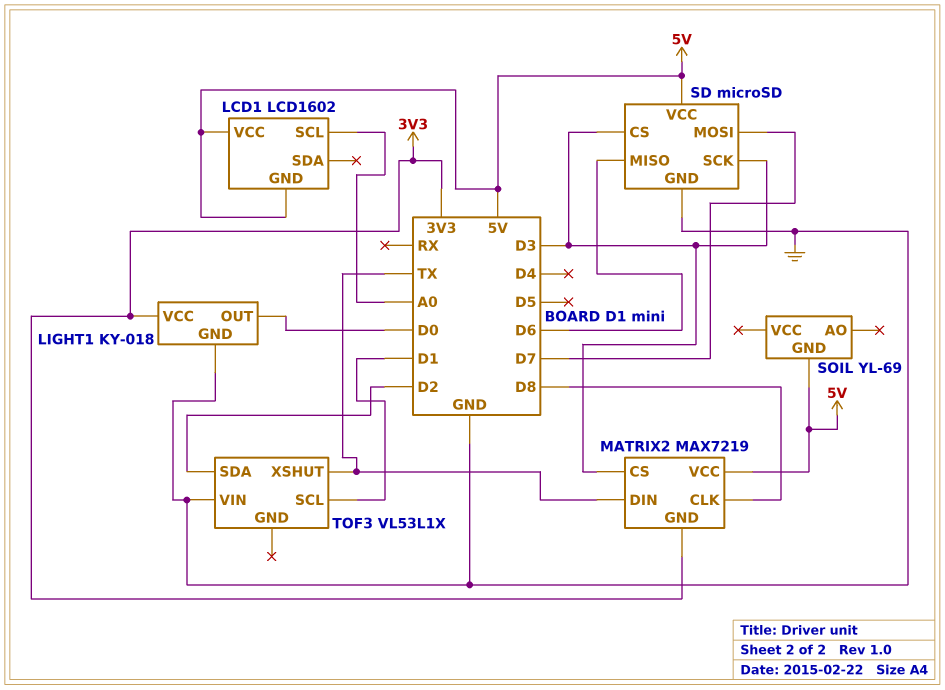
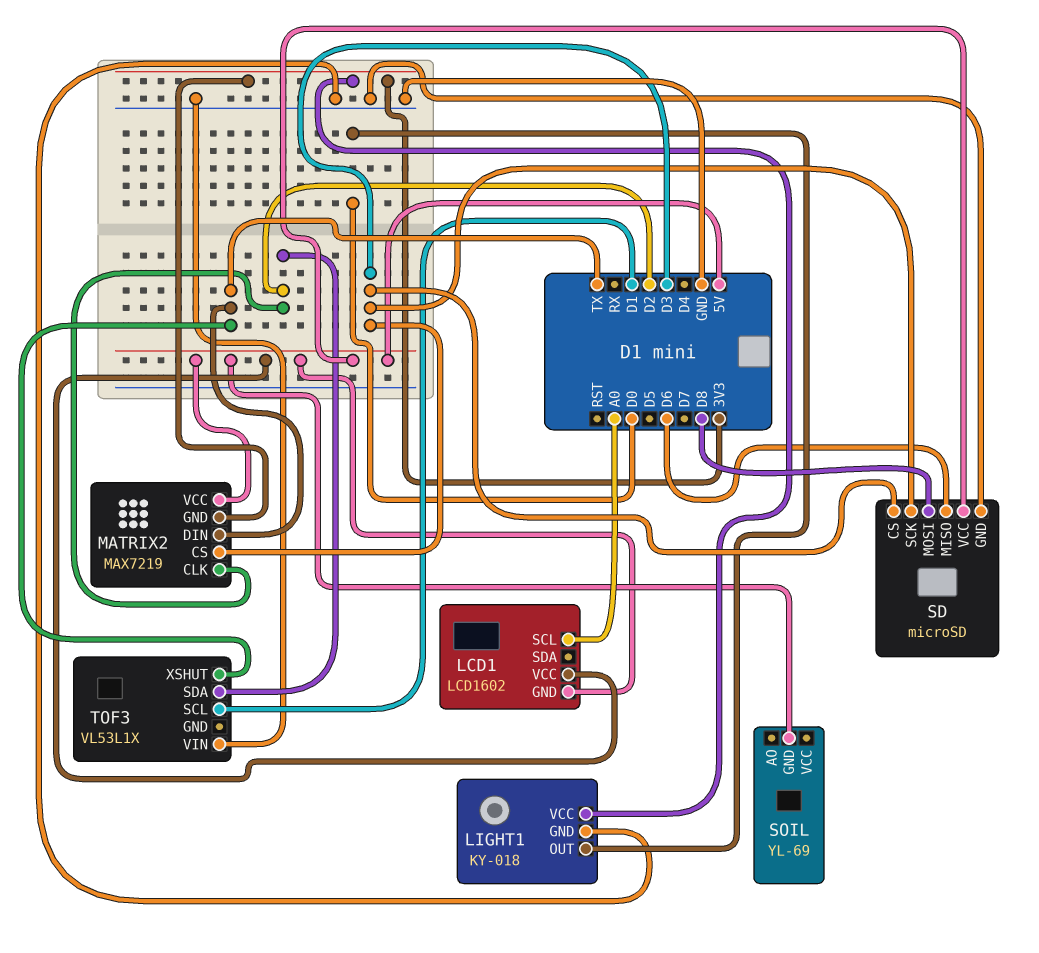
MATRIX2 pin CLK: D8 -> D2
SD pin MOSI: D7 -> D8

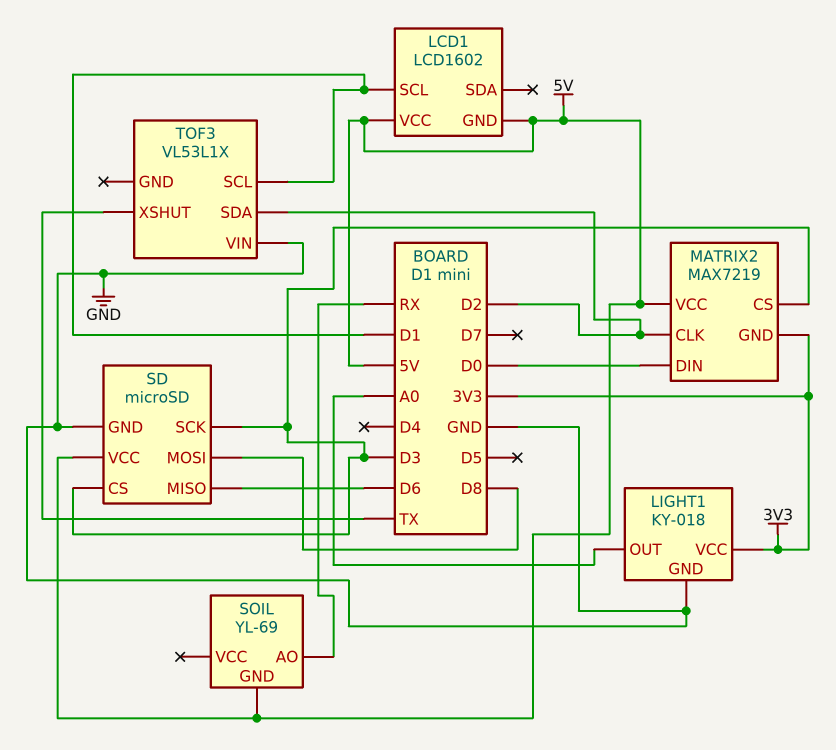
LCD1 pin SCL: A0 -> D1
LIGHT1 pin OUT: D0 -> A0
MATRIX2 pin DIN: TX -> D0
SOIL pin AO: none -> RX

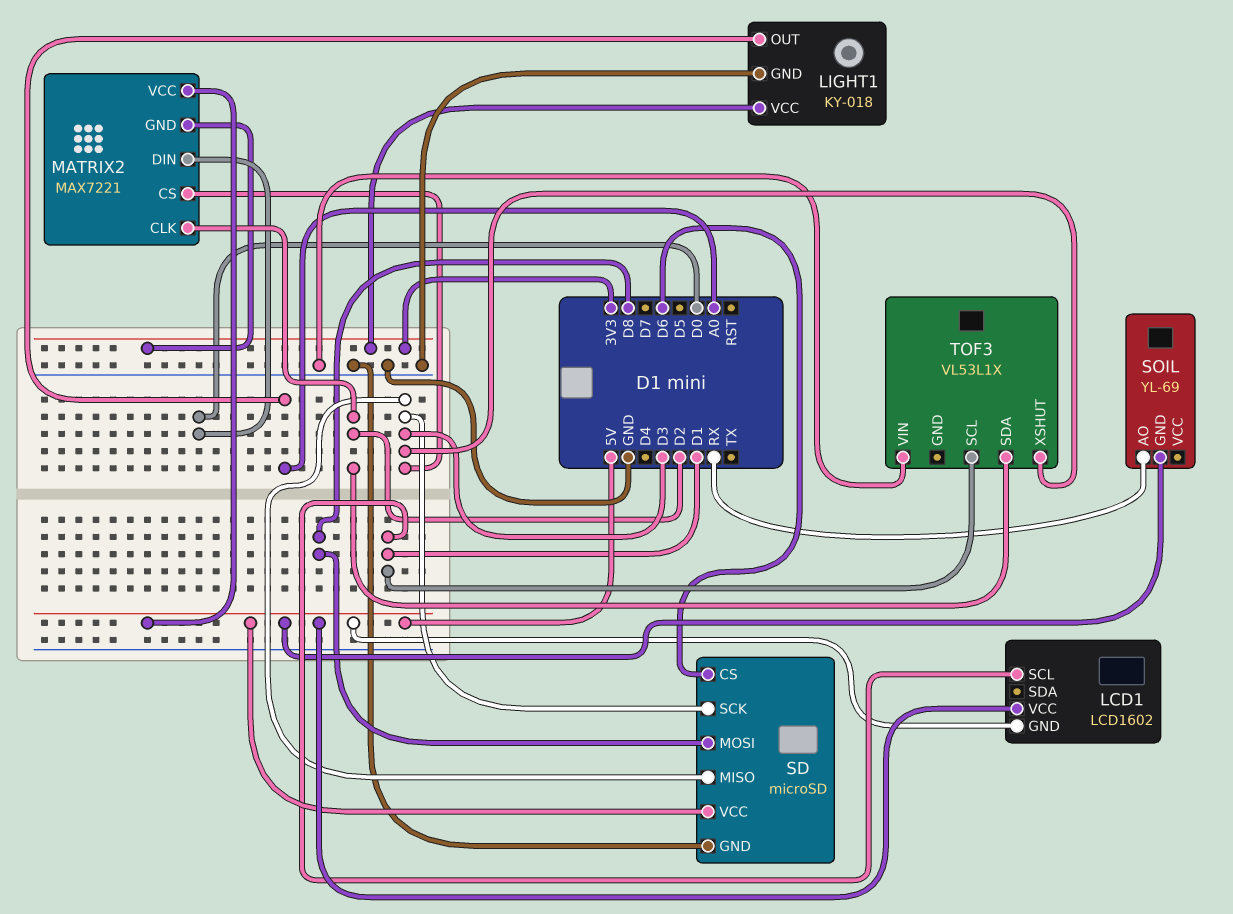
MATRIX2: MAX7219 -> MAX7221
SD pin CS: D3 -> D6
SD pin MISO: D6 -> D3
TOF3 pin XSHUT: TX -> D3

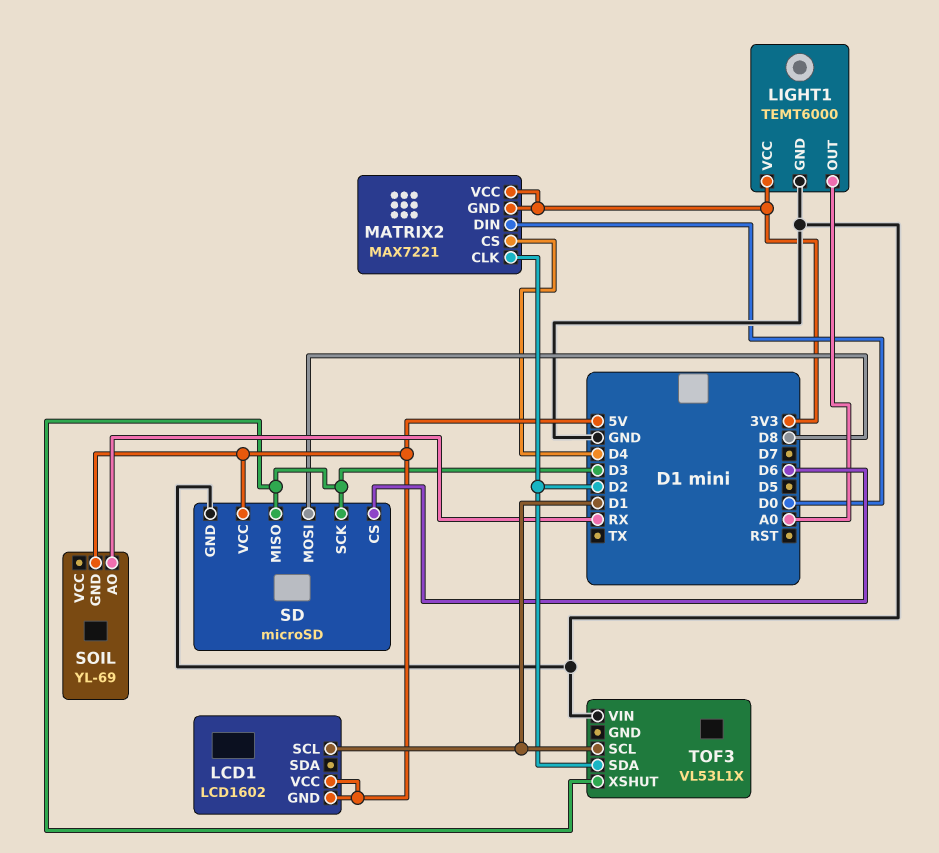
LIGHT1: KY-018 -> TEMT6000
MATRIX2 pin CS: D3 -> D4
MATRIX2 pin VCC: 5V -> 3V3

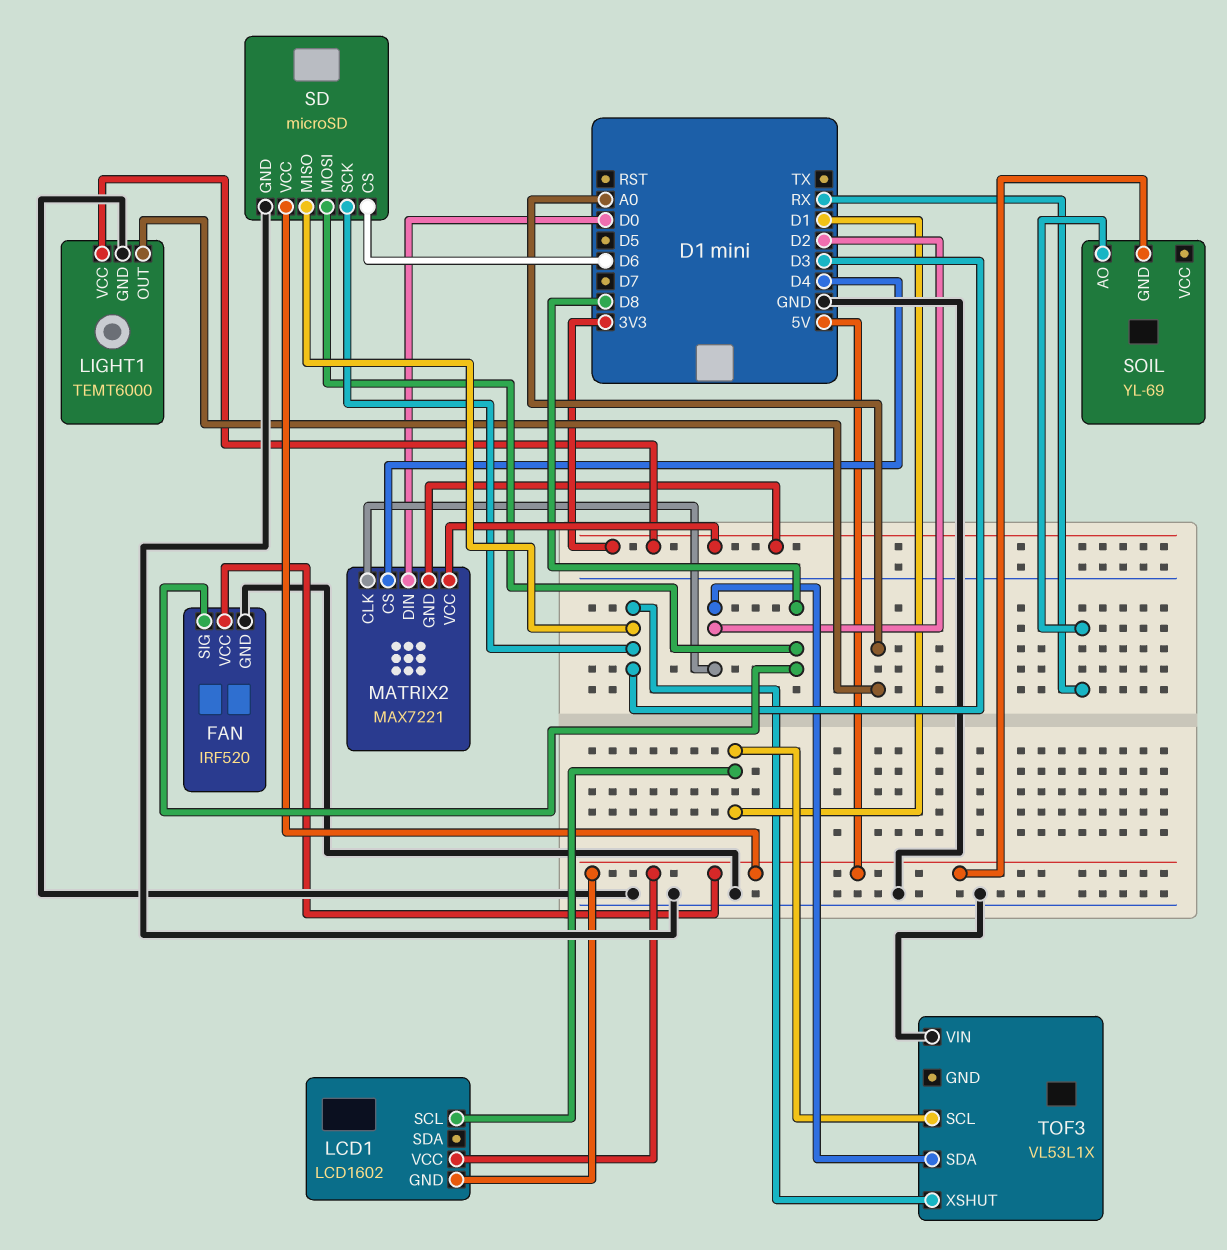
FAN: none -> IRF520
FAN pin GND: none -> GND
FAN pin SIG: none -> D8
FAN pin VCC: none -> 5V

